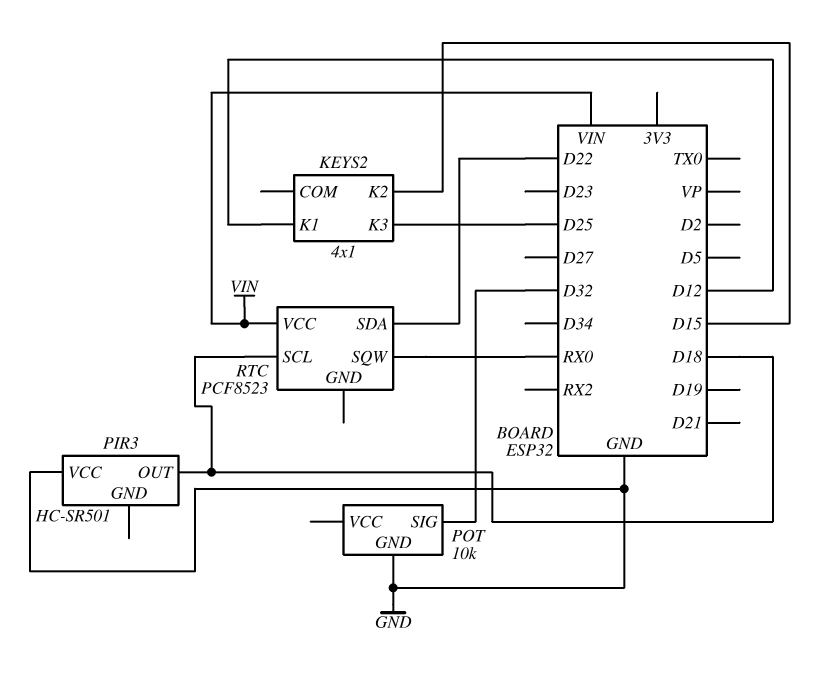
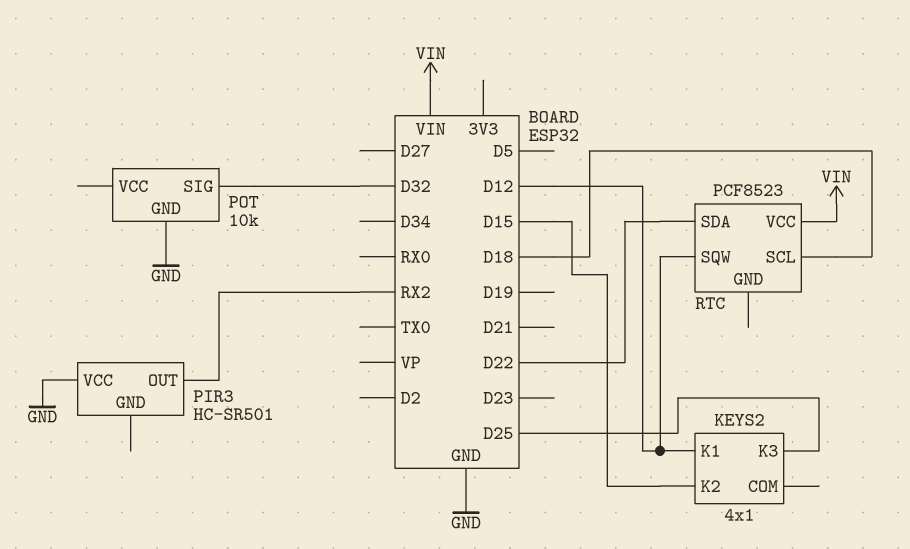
PIR3 pin OUT: D18 -> RX2
RTC pin SQW: RX0 -> D12

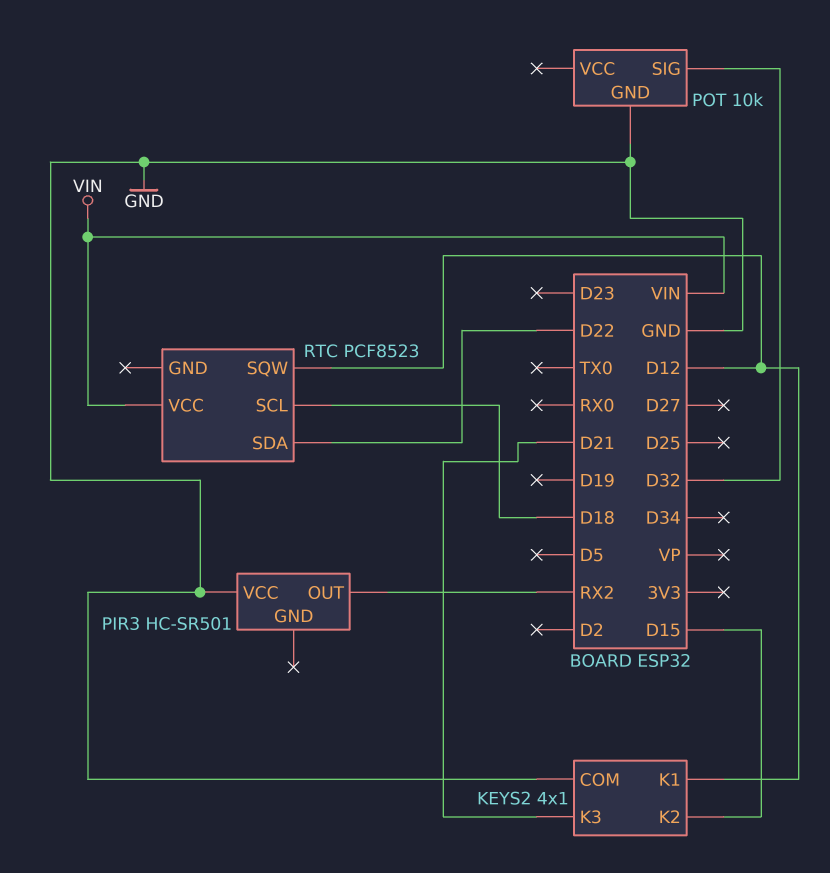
KEYS2 pin COM: none -> GND
KEYS2 pin K3: D25 -> D21

